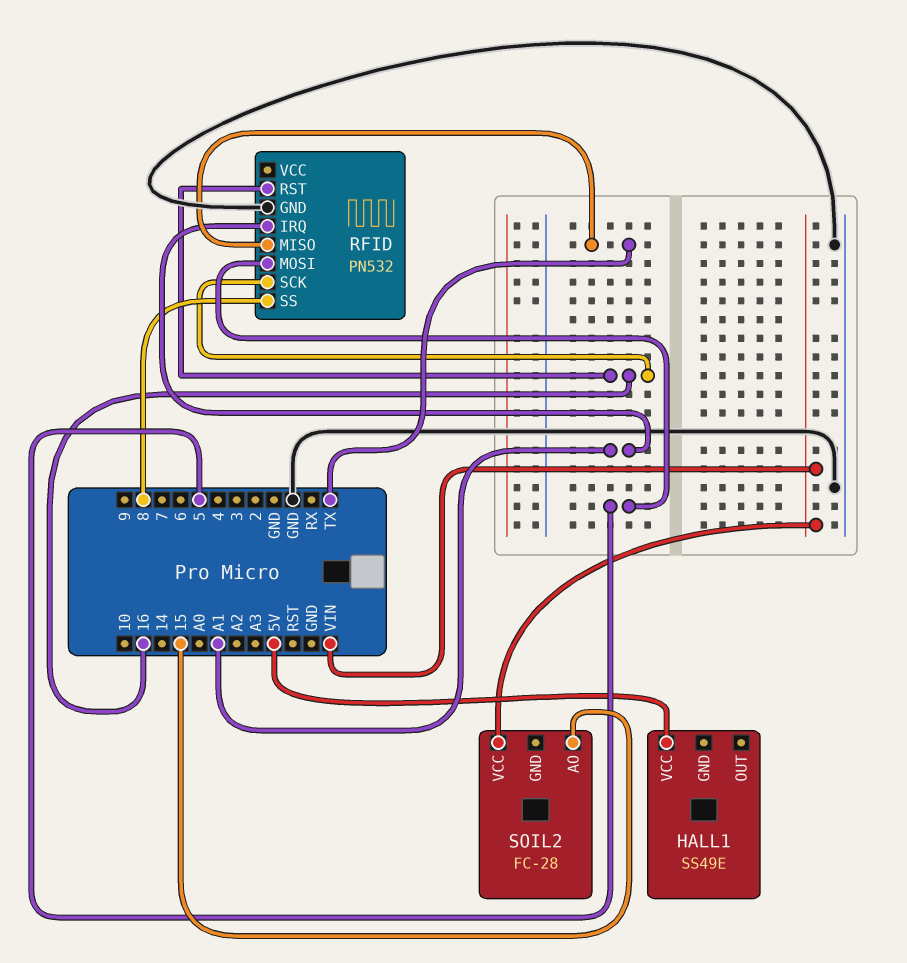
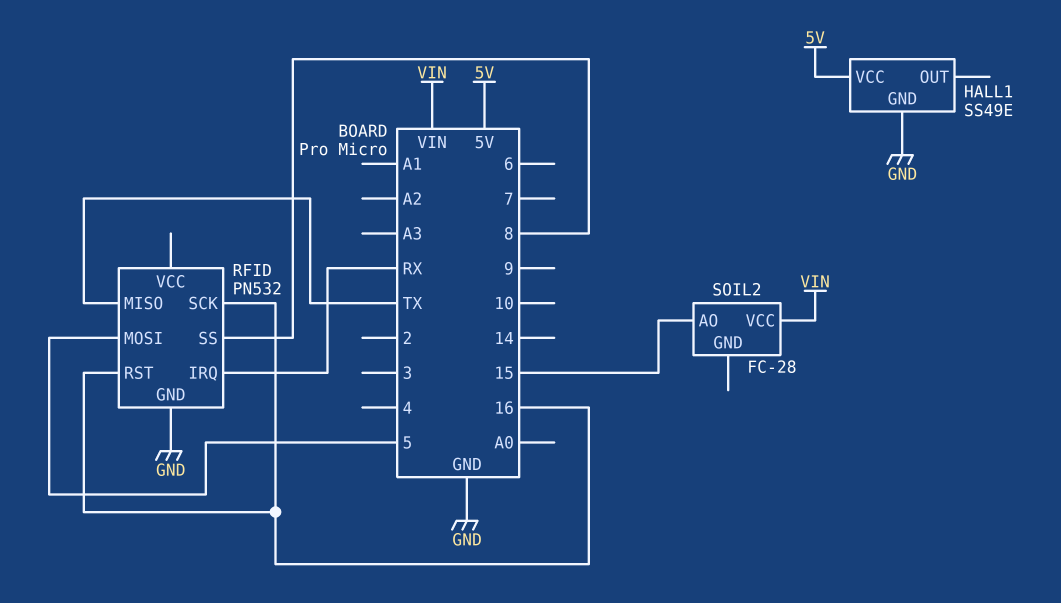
HALL1 pin GND: none -> GND
RFID pin IRQ: A1 -> RX

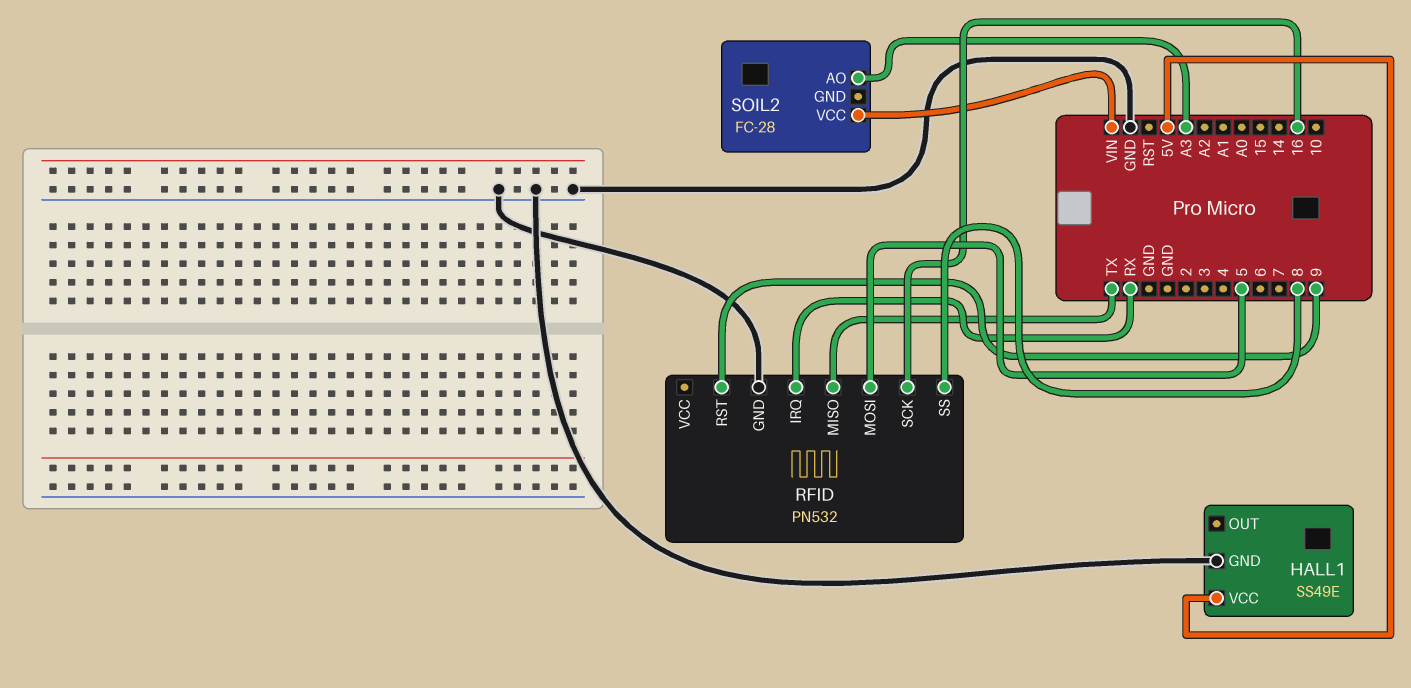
RFID pin RST: 16 -> 9
SOIL2 pin AO: 15 -> A3

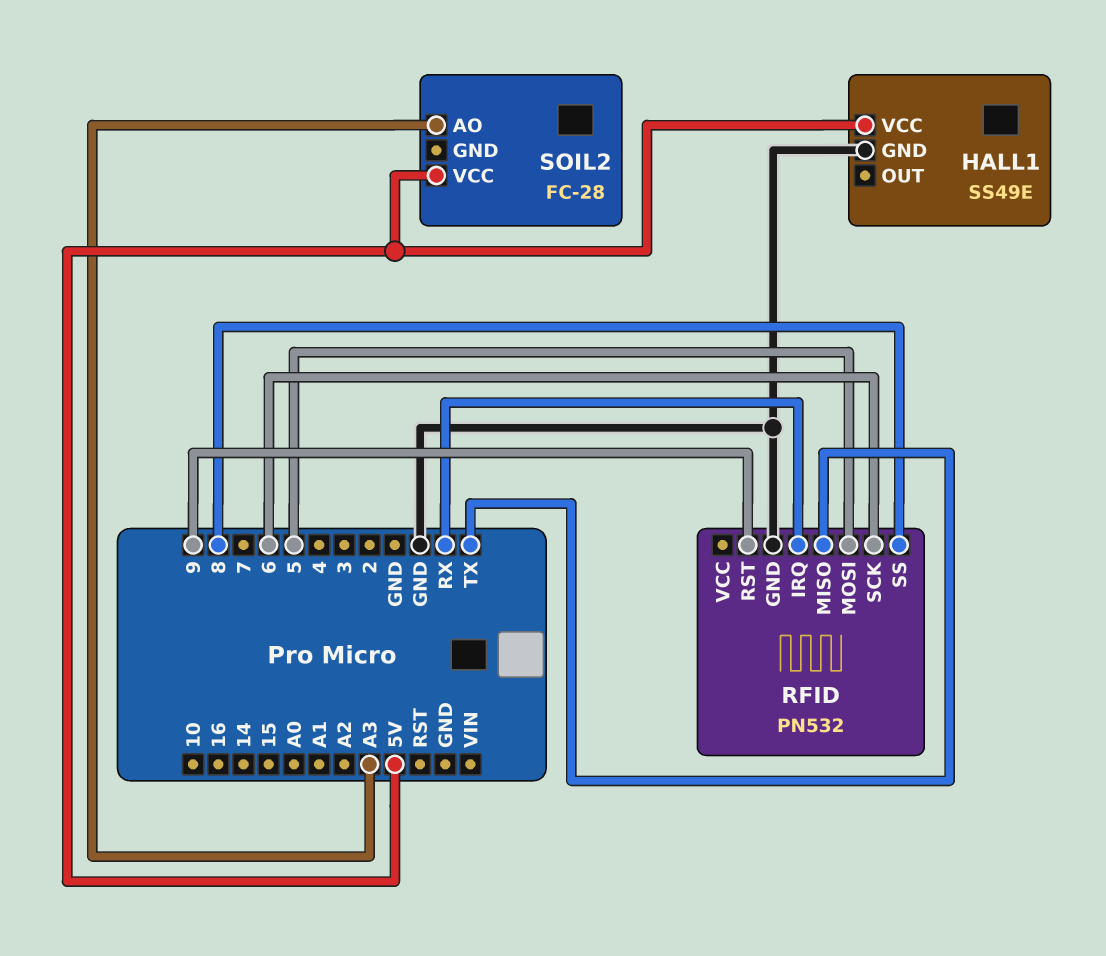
RFID pin SCK: 16 -> 6
SOIL2 pin VCC: VIN -> 5V

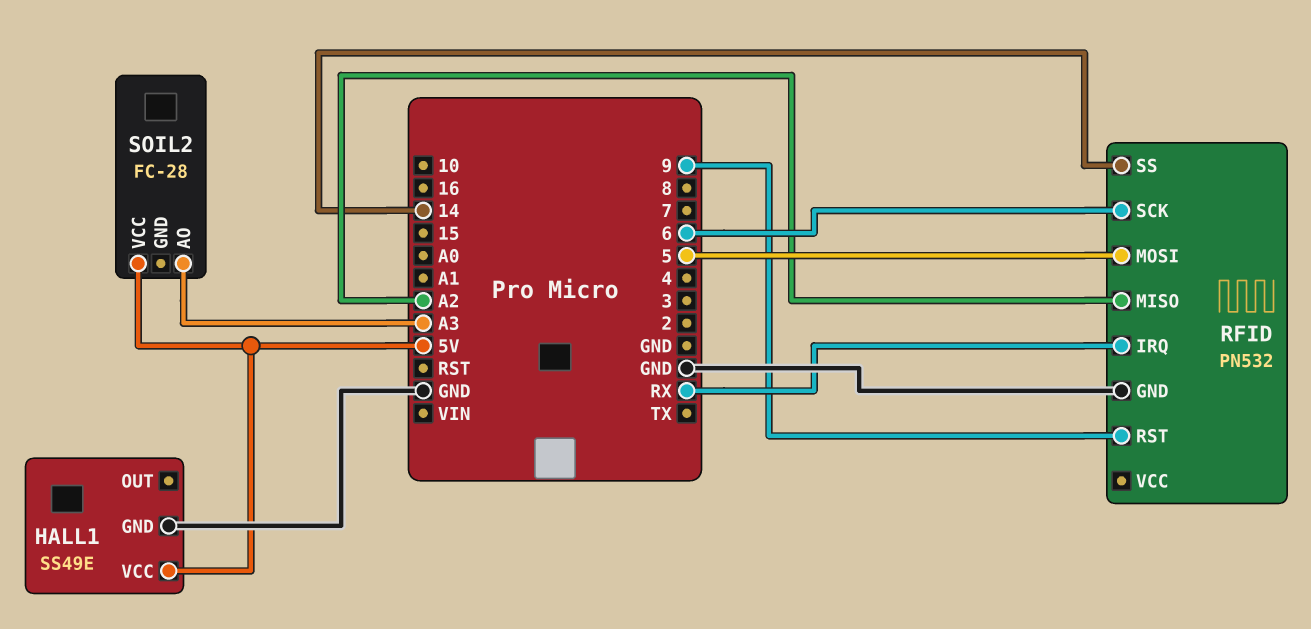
RFID pin MISO: TX -> A2
RFID pin SS: 8 -> 14

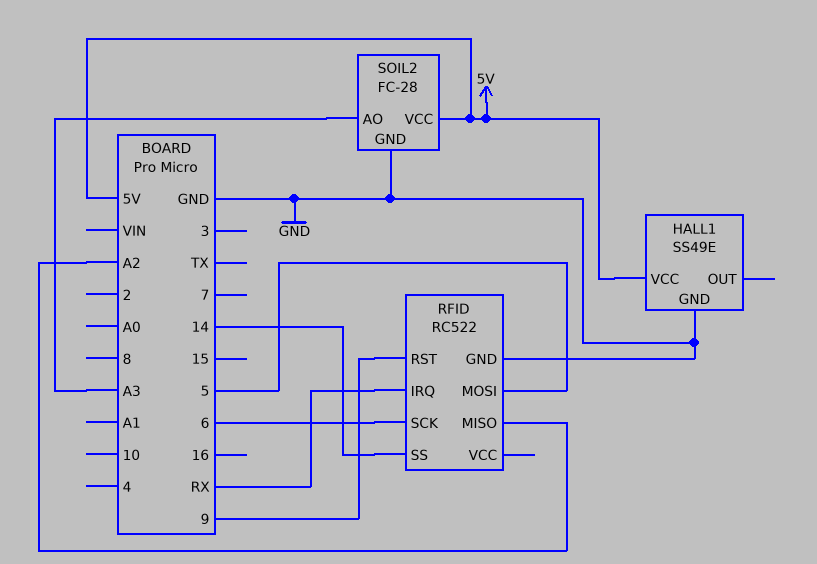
RFID: PN532 -> RC522
SOIL2 pin GND: none -> GND

